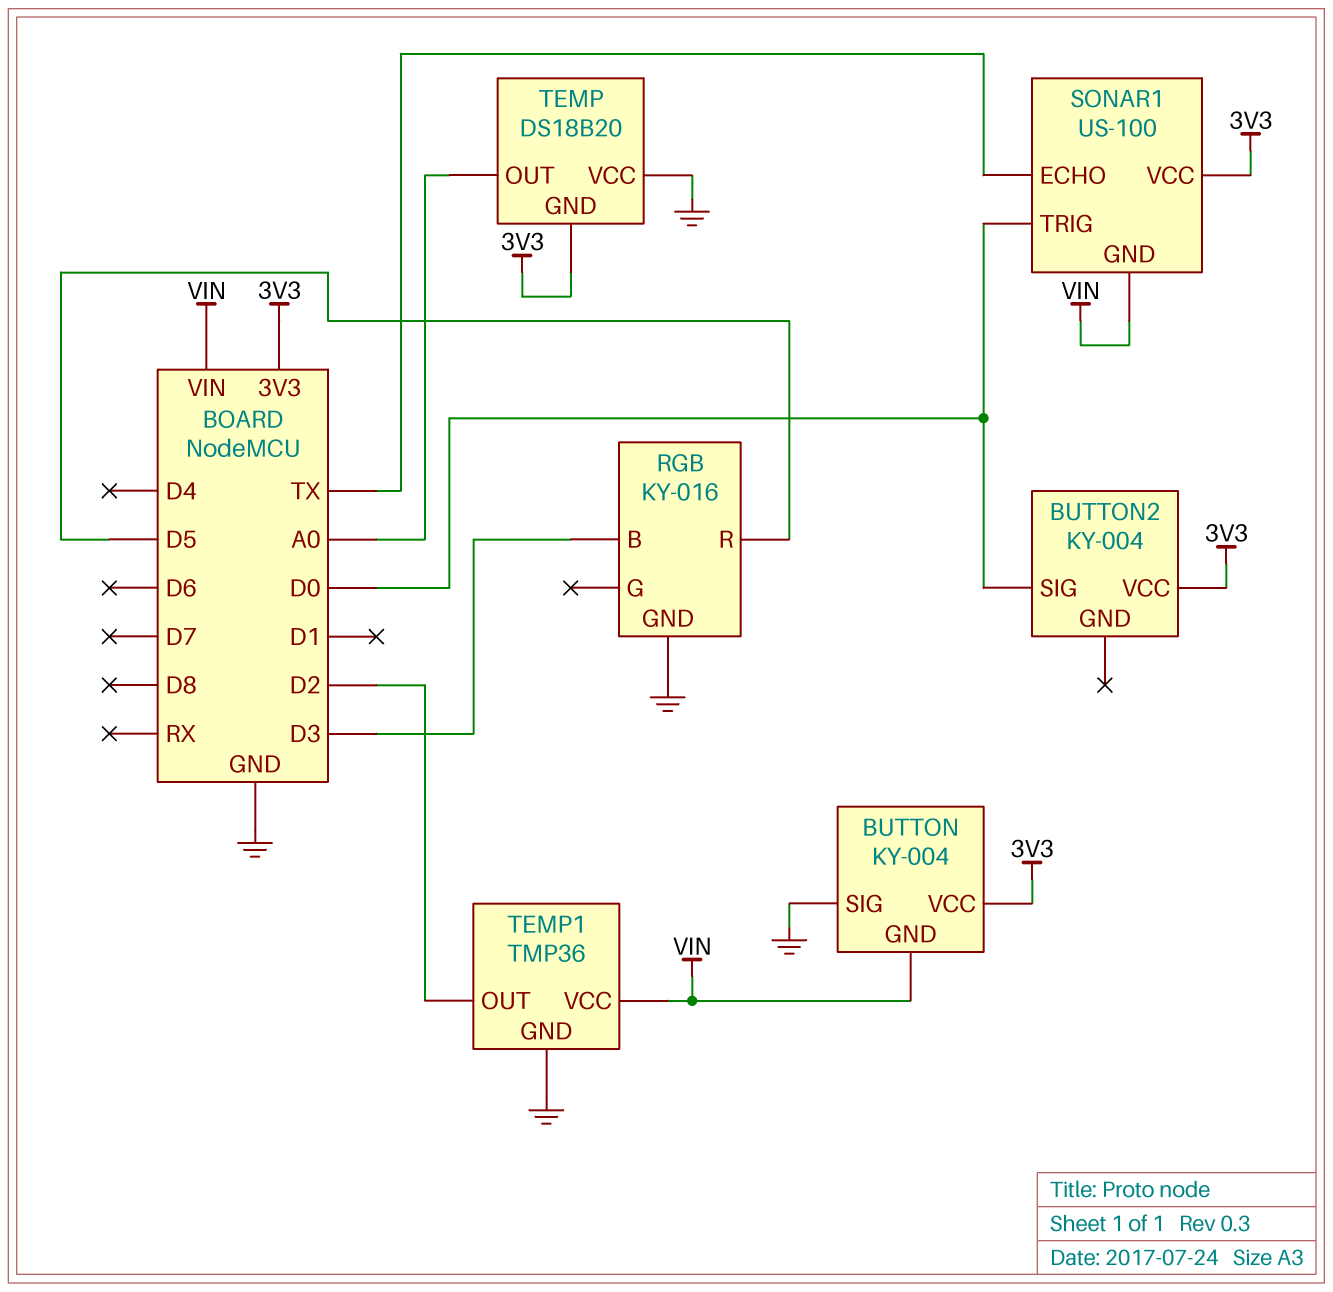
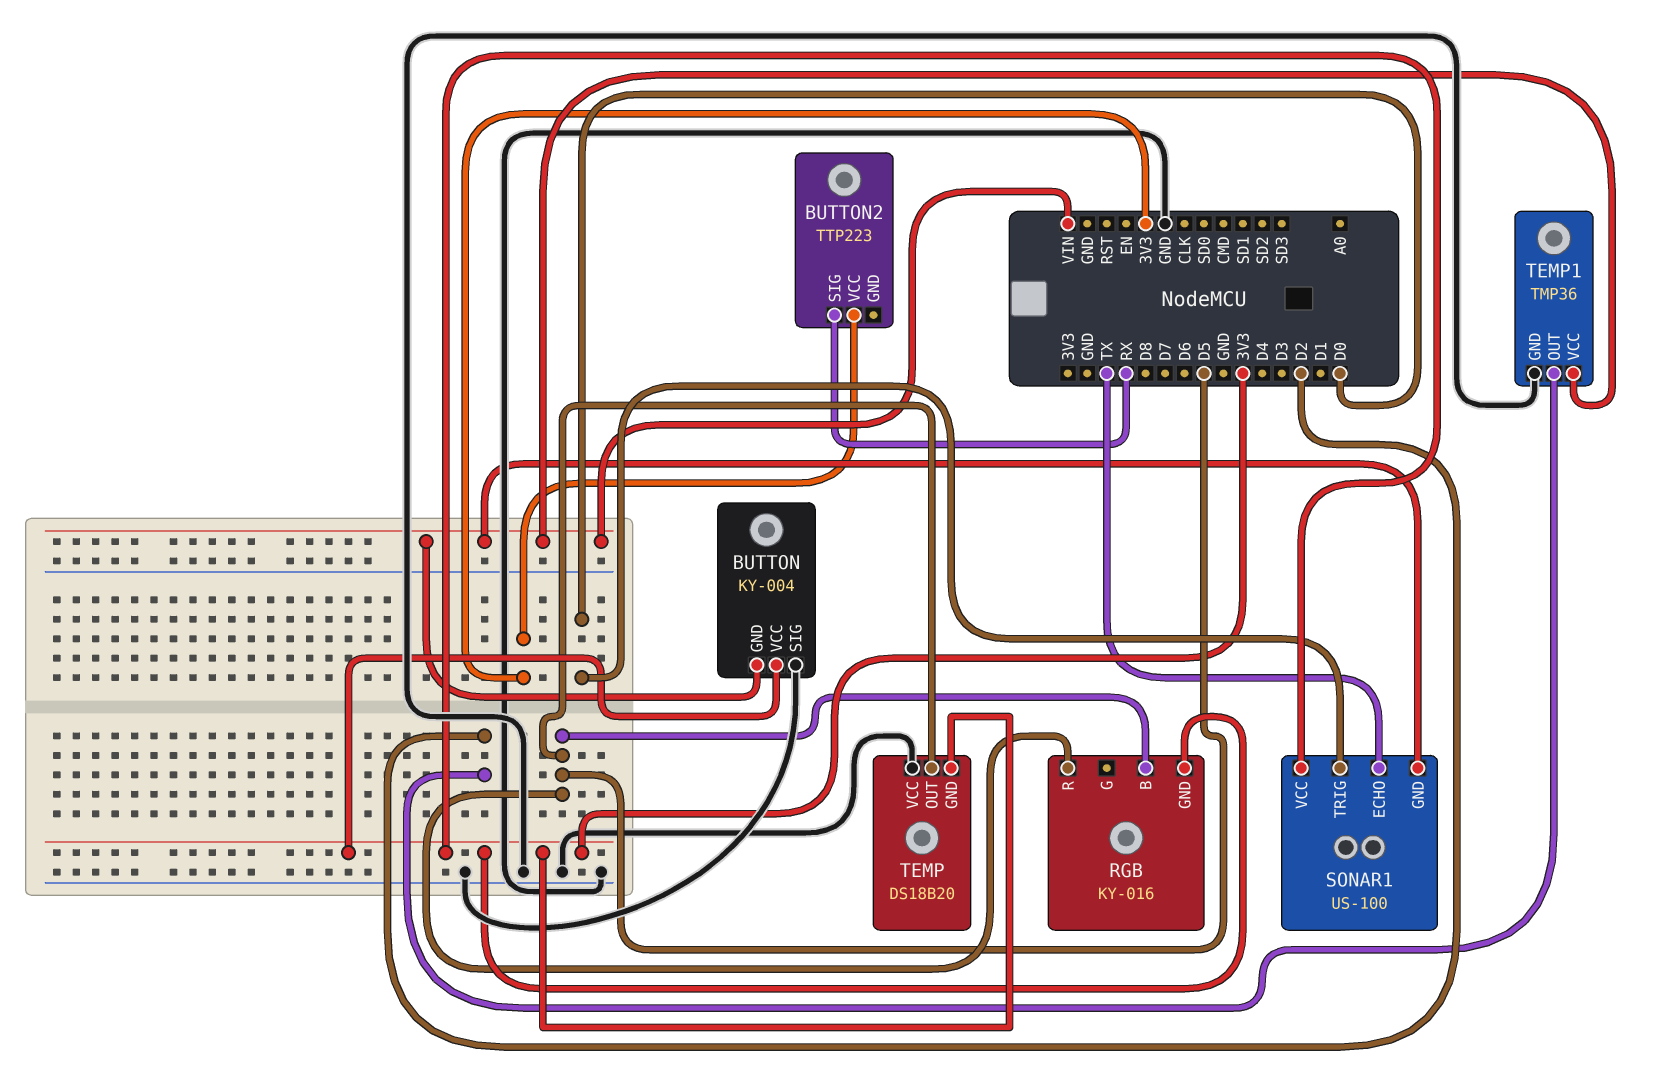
BUTTON2: KY-004 -> TTP223
BUTTON2 pin SIG: D0 -> RX
RGB pin B: D3 -> D5
RGB pin GND: GND -> 3V3
TEMP pin OUT: A0 -> D5

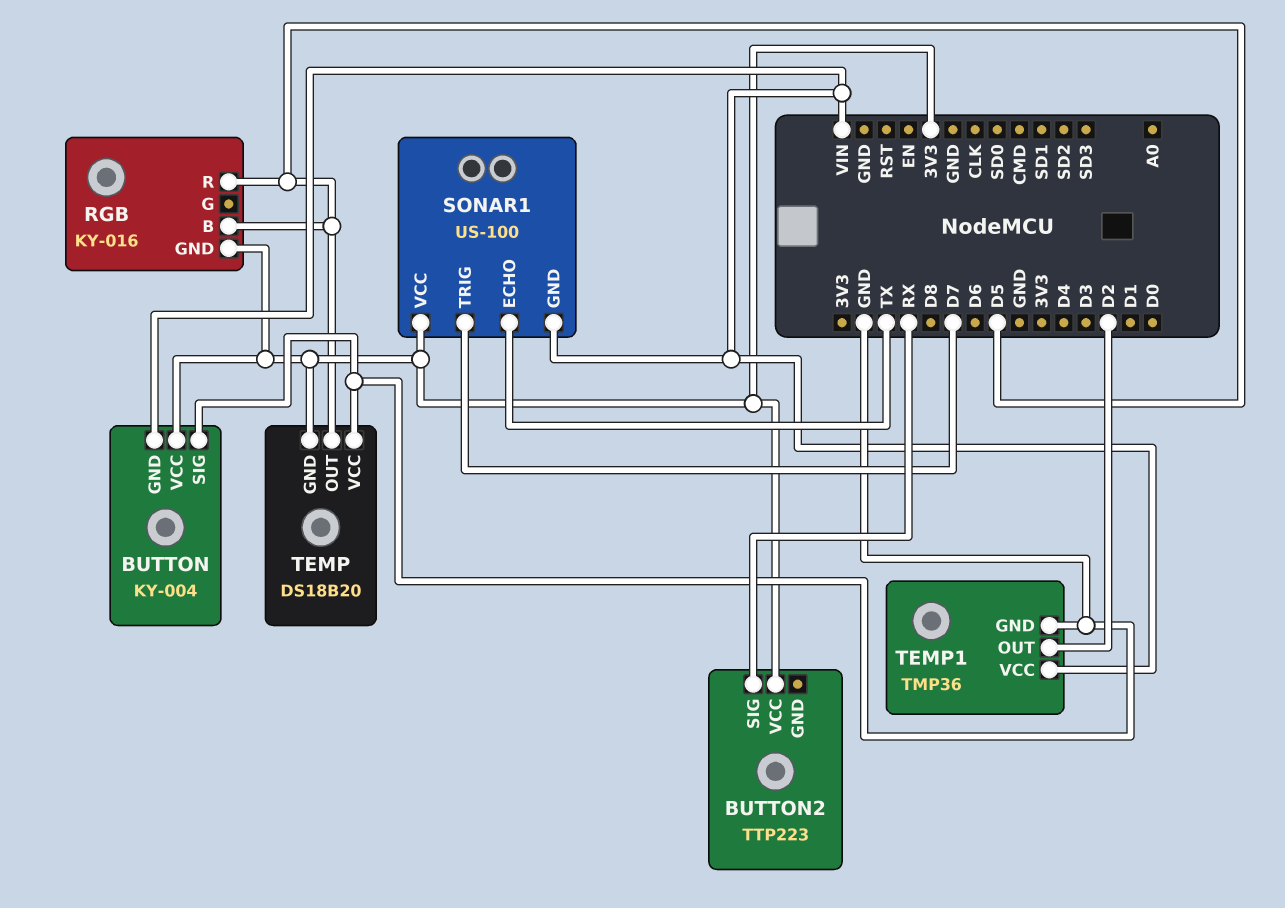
SONAR1 pin TRIG: D0 -> D7

